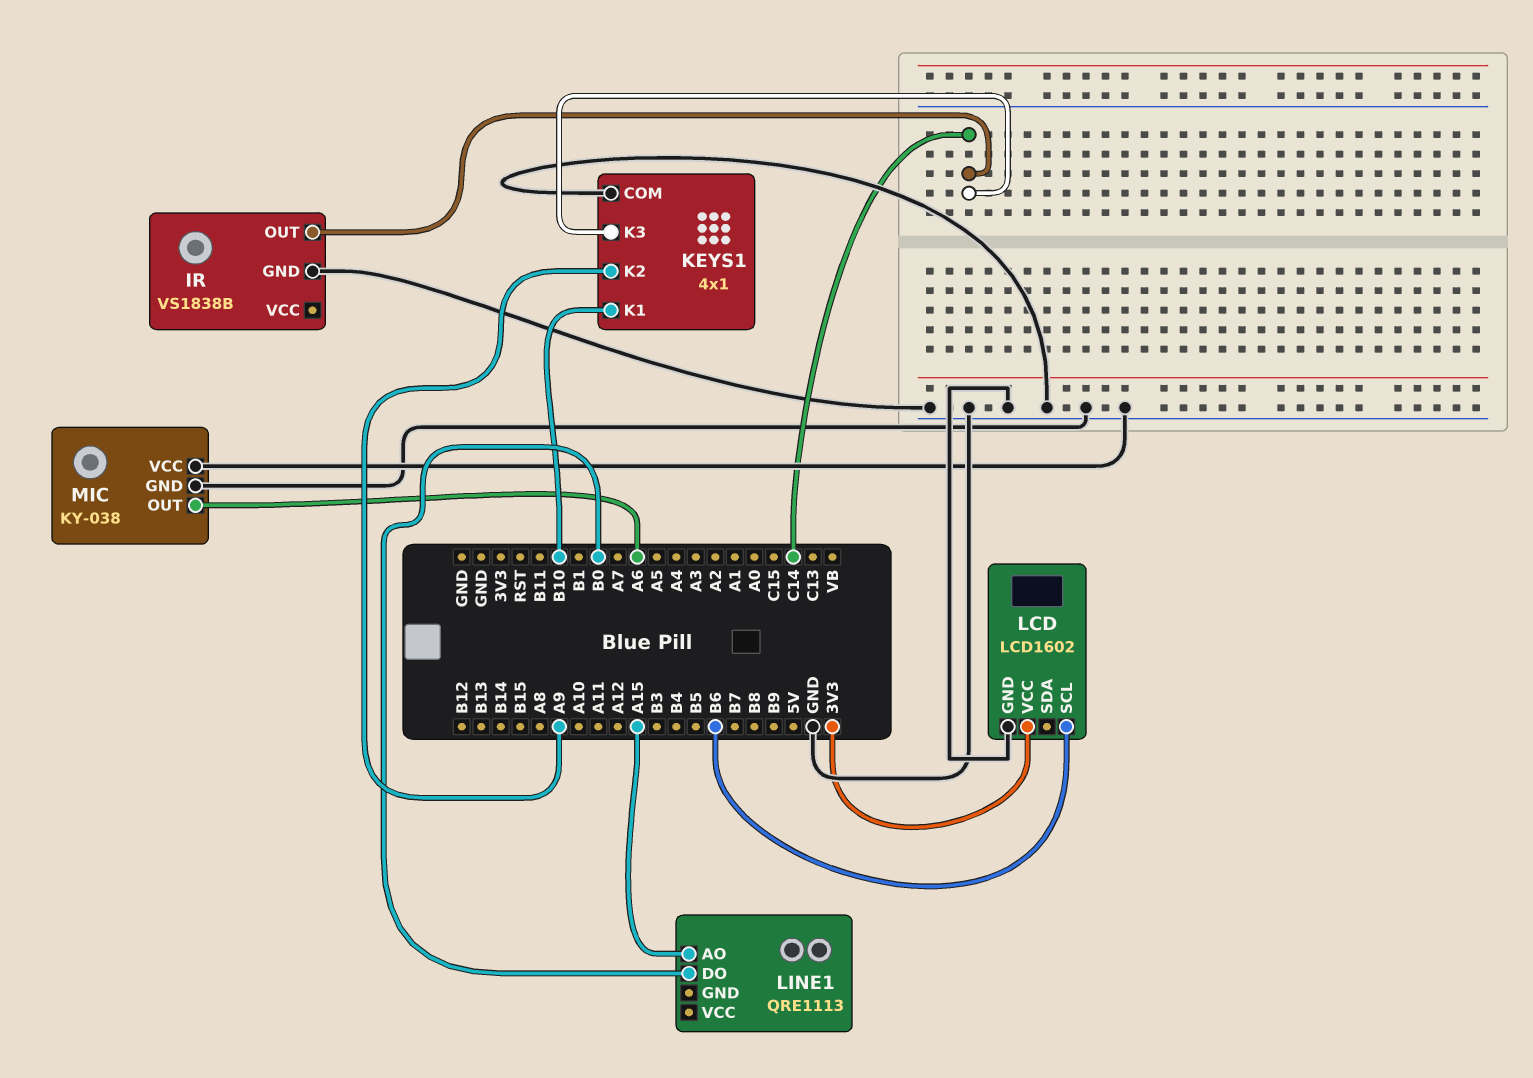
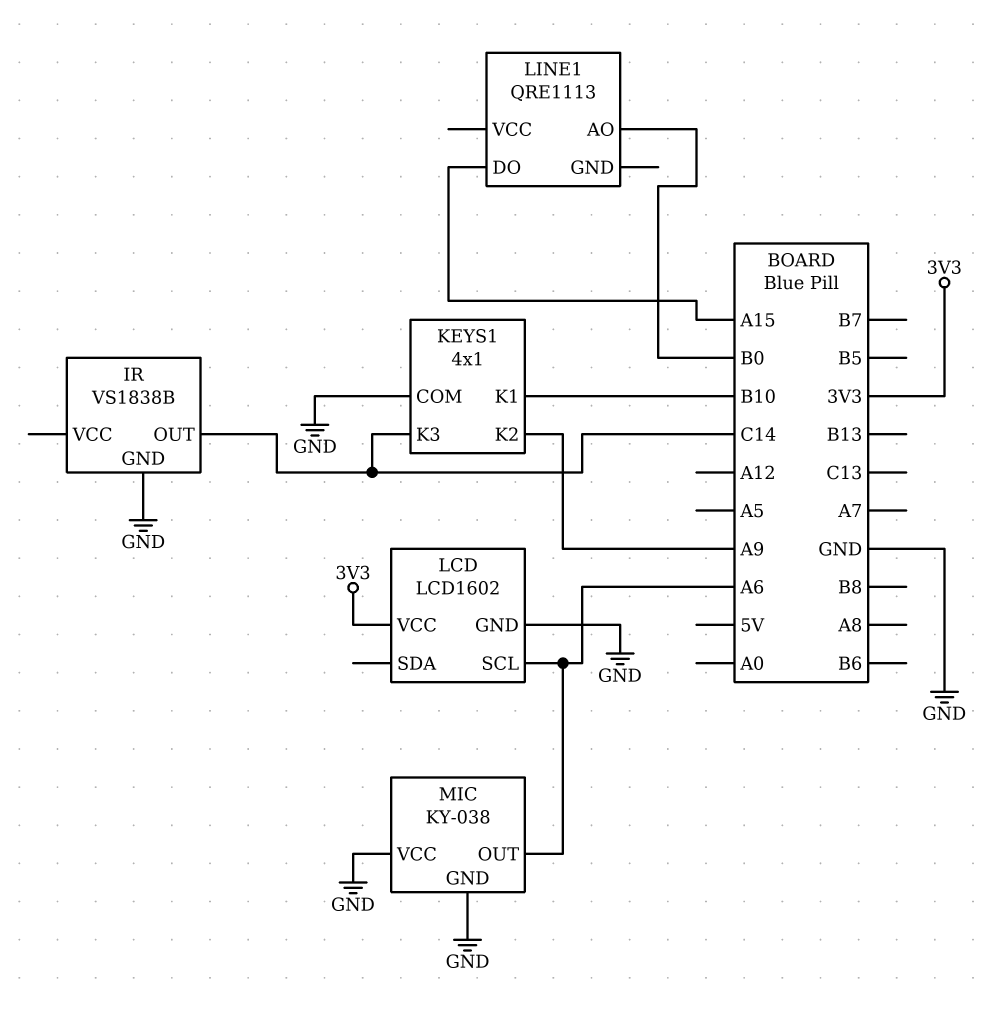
LCD pin SCL: B6 -> A6
LINE1 pin AO: A15 -> B0
LINE1 pin DO: B0 -> A15

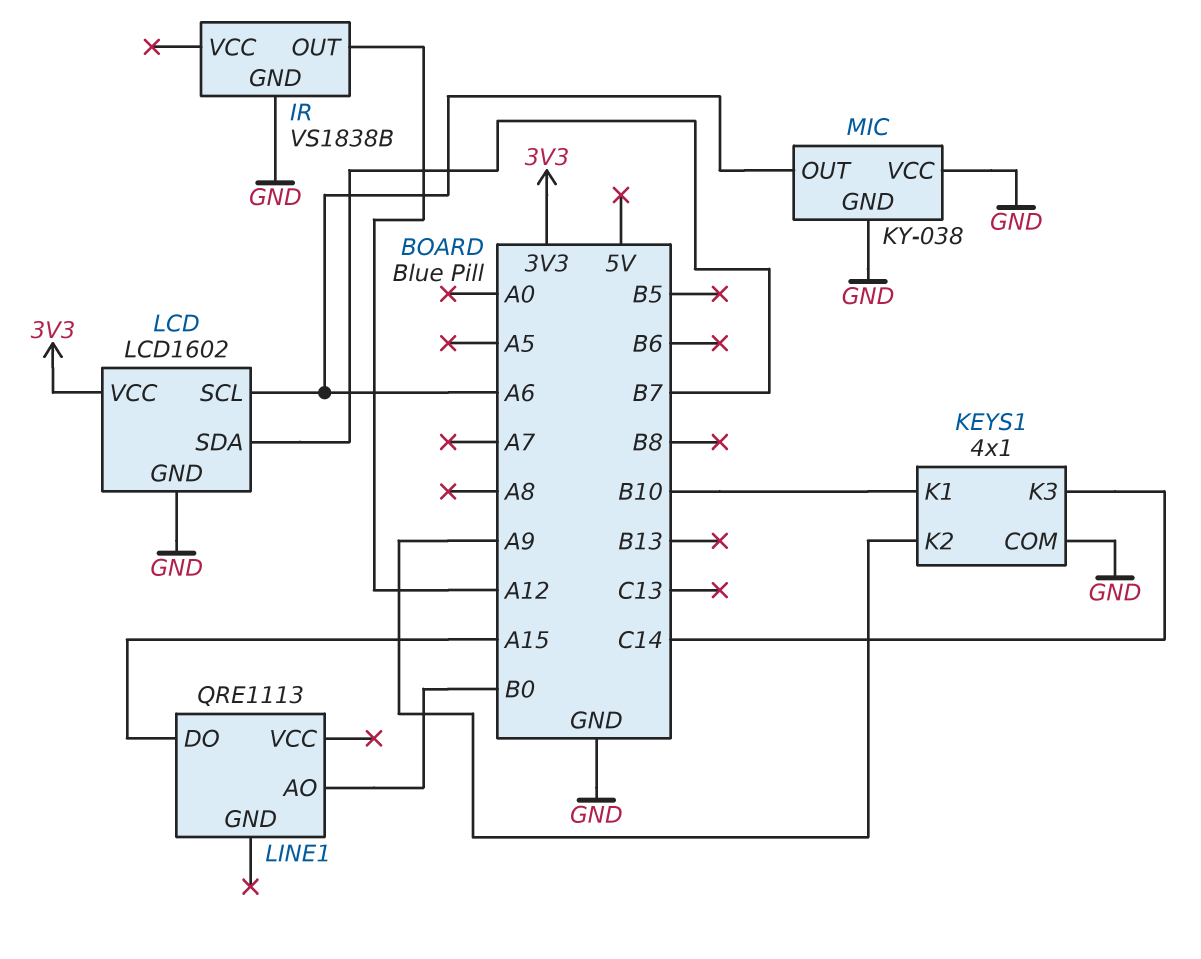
IR pin OUT: C14 -> A12
LCD pin SDA: none -> B7

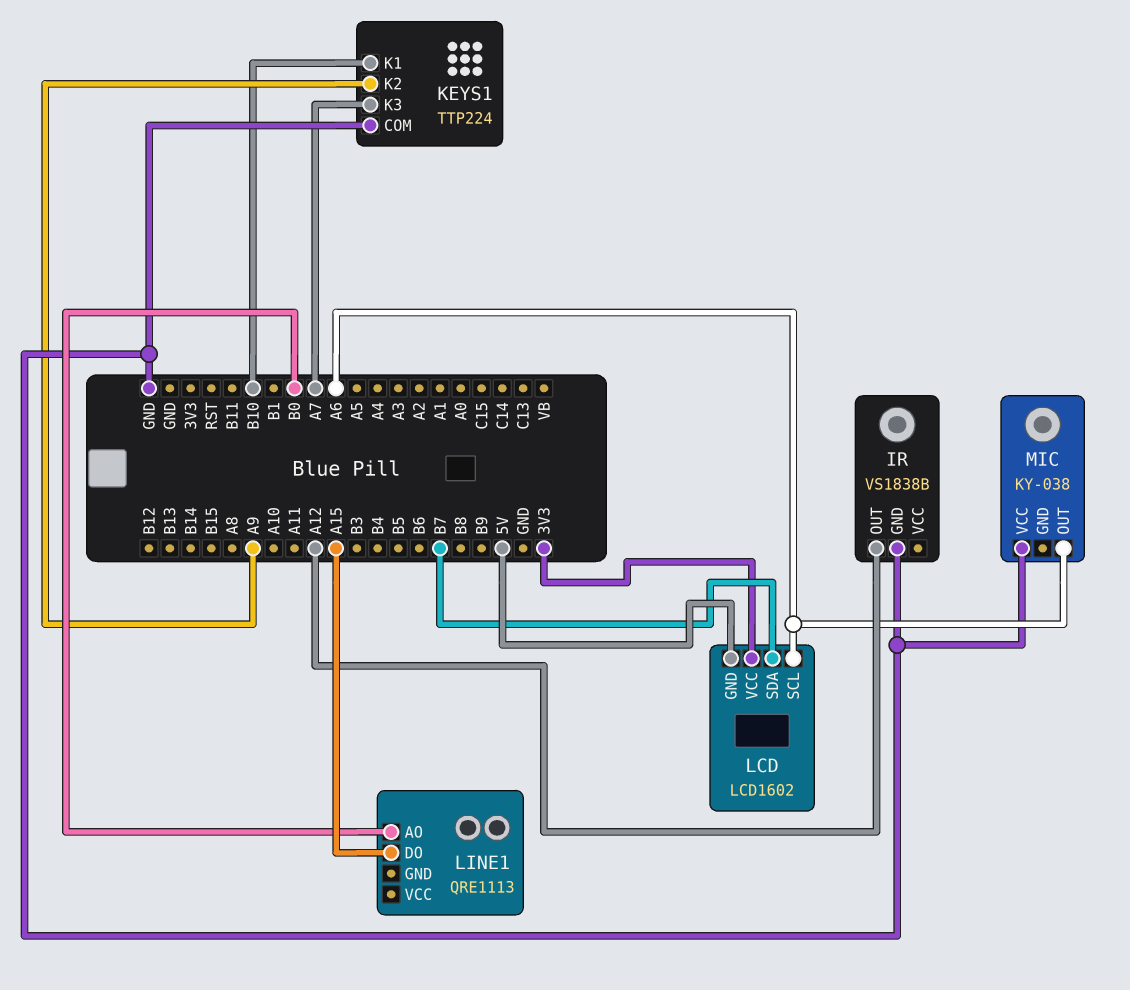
KEYS1: 4x1 -> TTP224
KEYS1 pin K3: C14 -> A7
LCD pin GND: GND -> 5V
MIC pin GND: GND -> none

